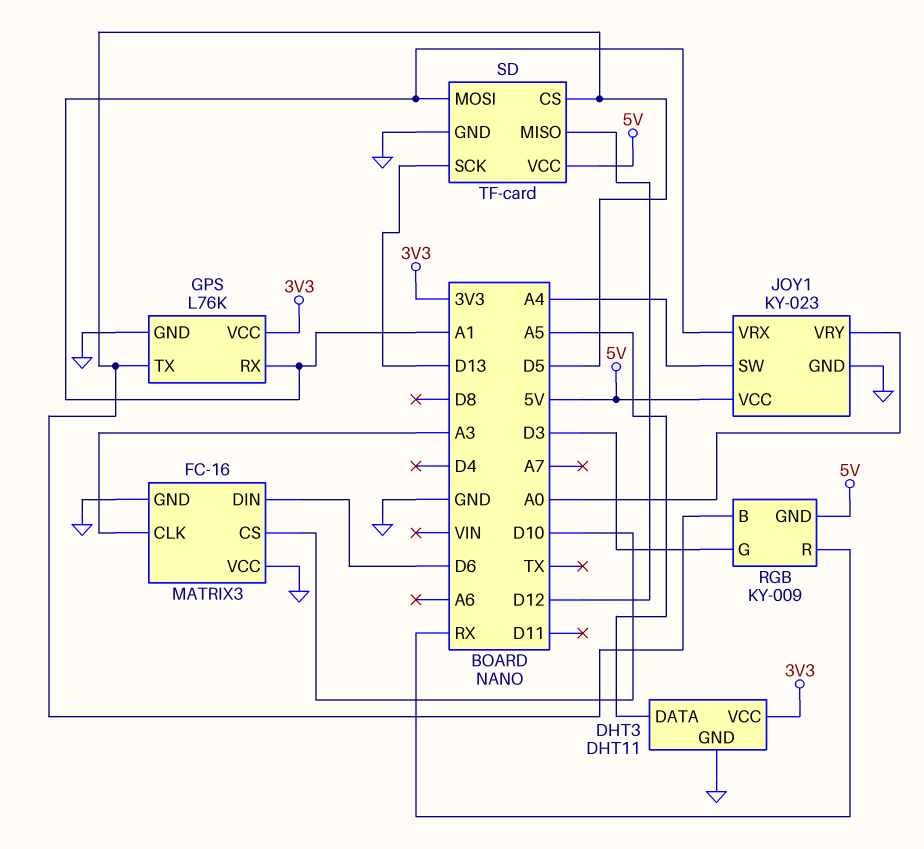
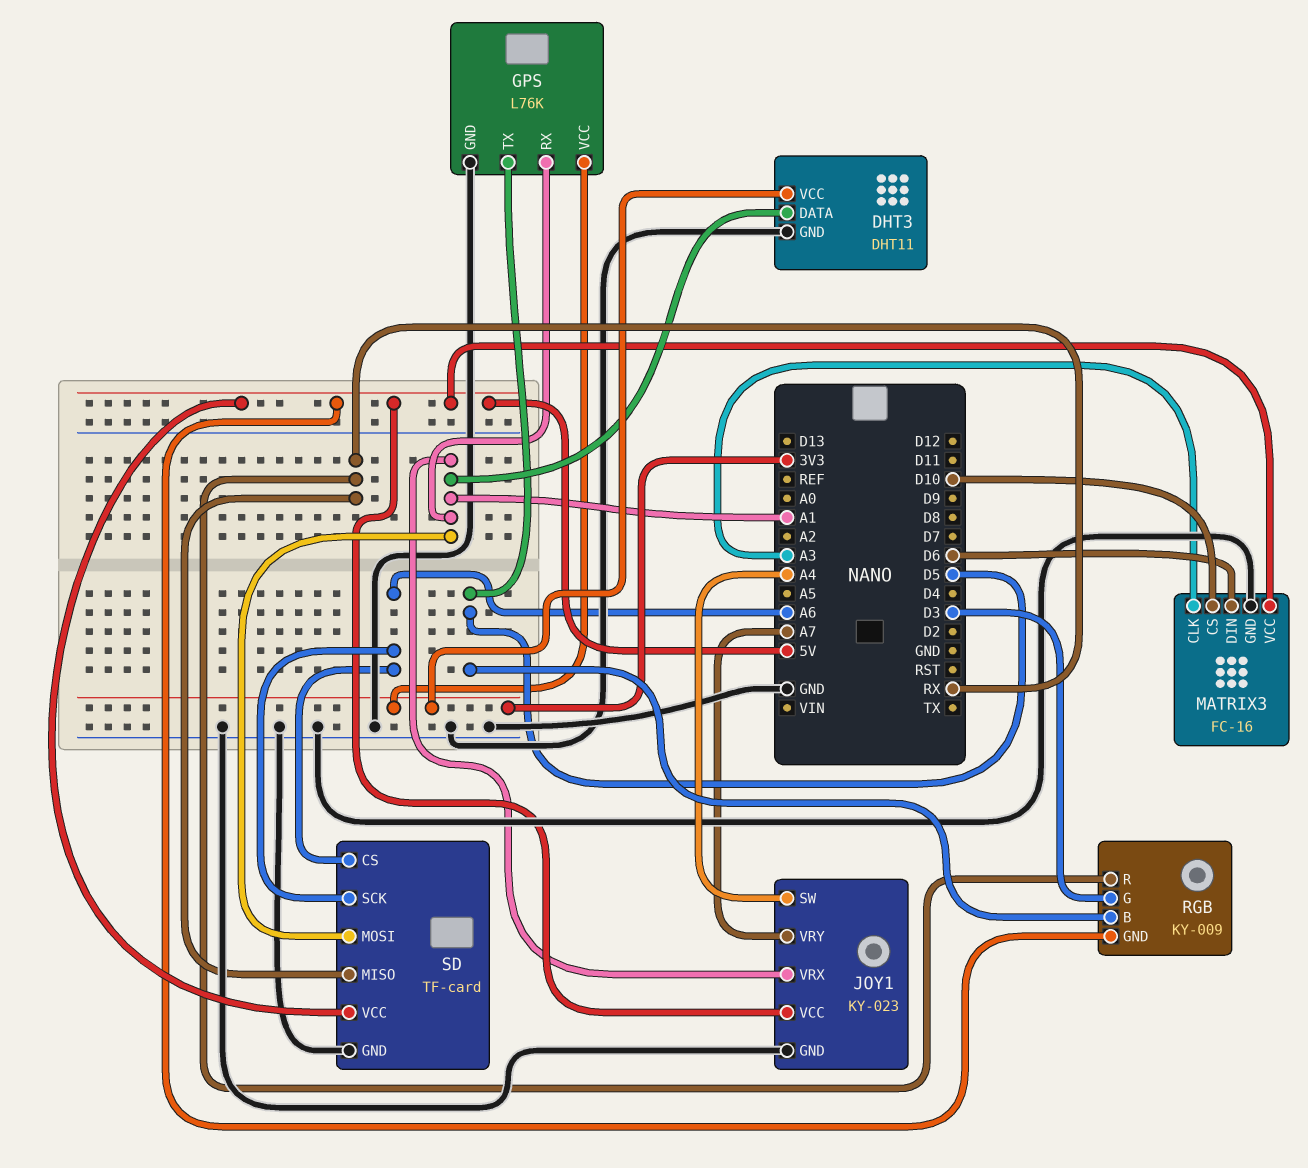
DHT3 pin DATA: A5 -> A1
JOY1 pin VRY: A0 -> A7
MATRIX3 pin VCC: GND -> 5V
SD pin CS: D5 -> A6
SD pin MISO: D12 -> RX
SD pin SCK: D13 -> A6

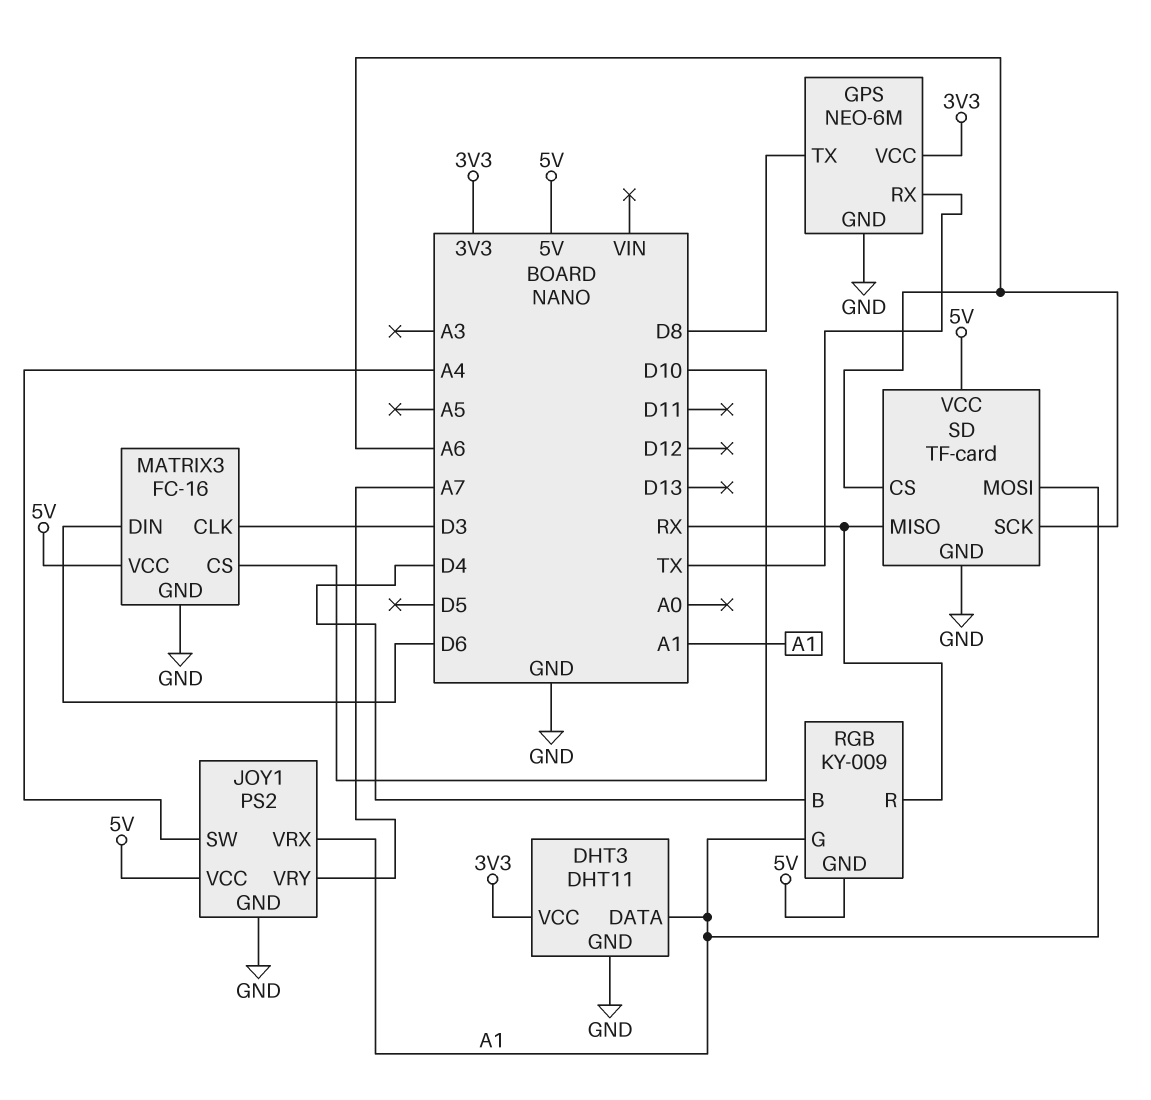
GPS: L76K -> NEO-6M
GPS pin RX: A1 -> TX
GPS pin TX: D5 -> D8
JOY1: KY-023 -> PS2
MATRIX3 pin CLK: A3 -> D3
RGB pin B: D5 -> D4
RGB pin G: D3 -> A1

